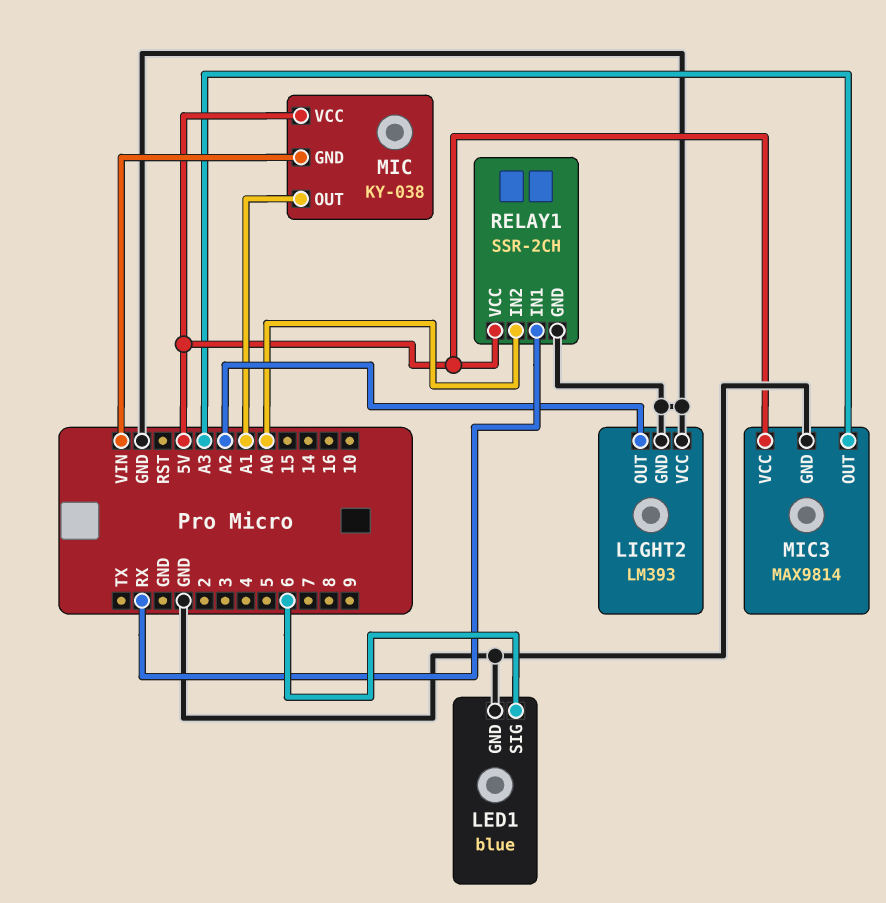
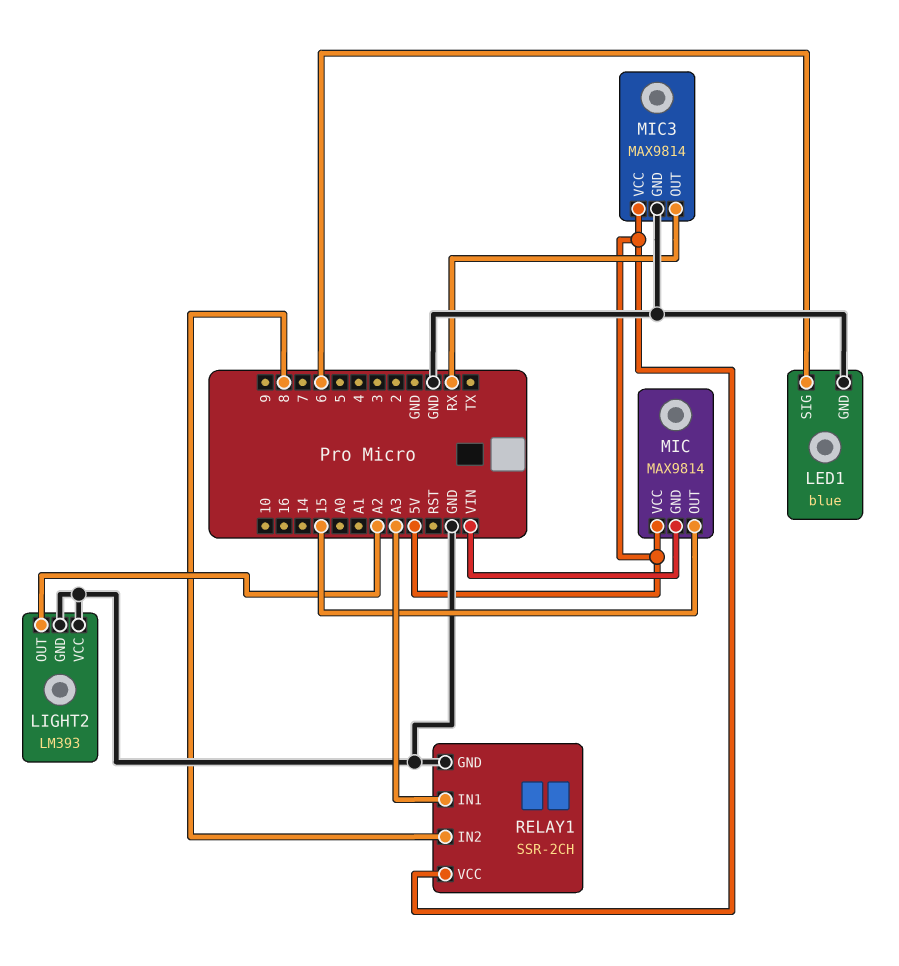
MIC: KY-038 -> MAX9814
MIC pin OUT: A1 -> 15
MIC3 pin OUT: A3 -> RX
RELAY1 pin IN1: RX -> A3
RELAY1 pin IN2: A0 -> 8

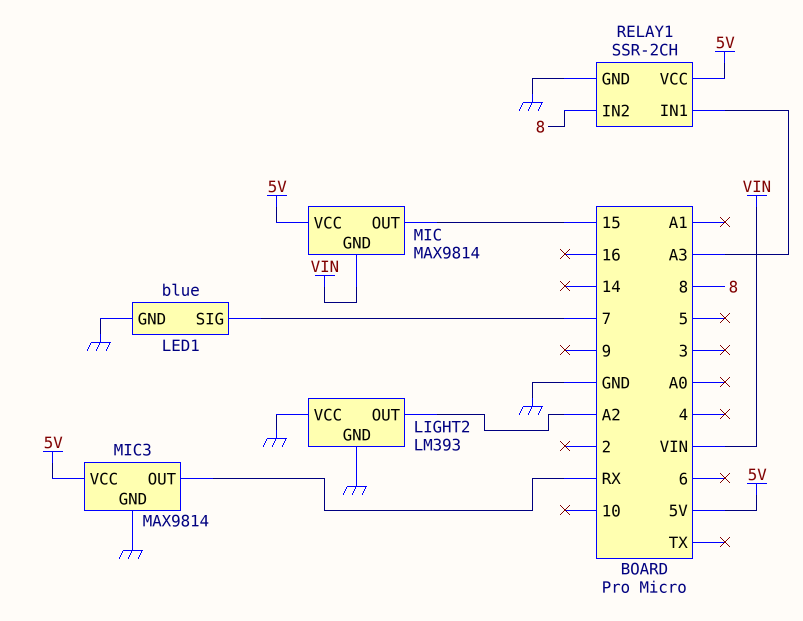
LED1 pin SIG: 6 -> 7

